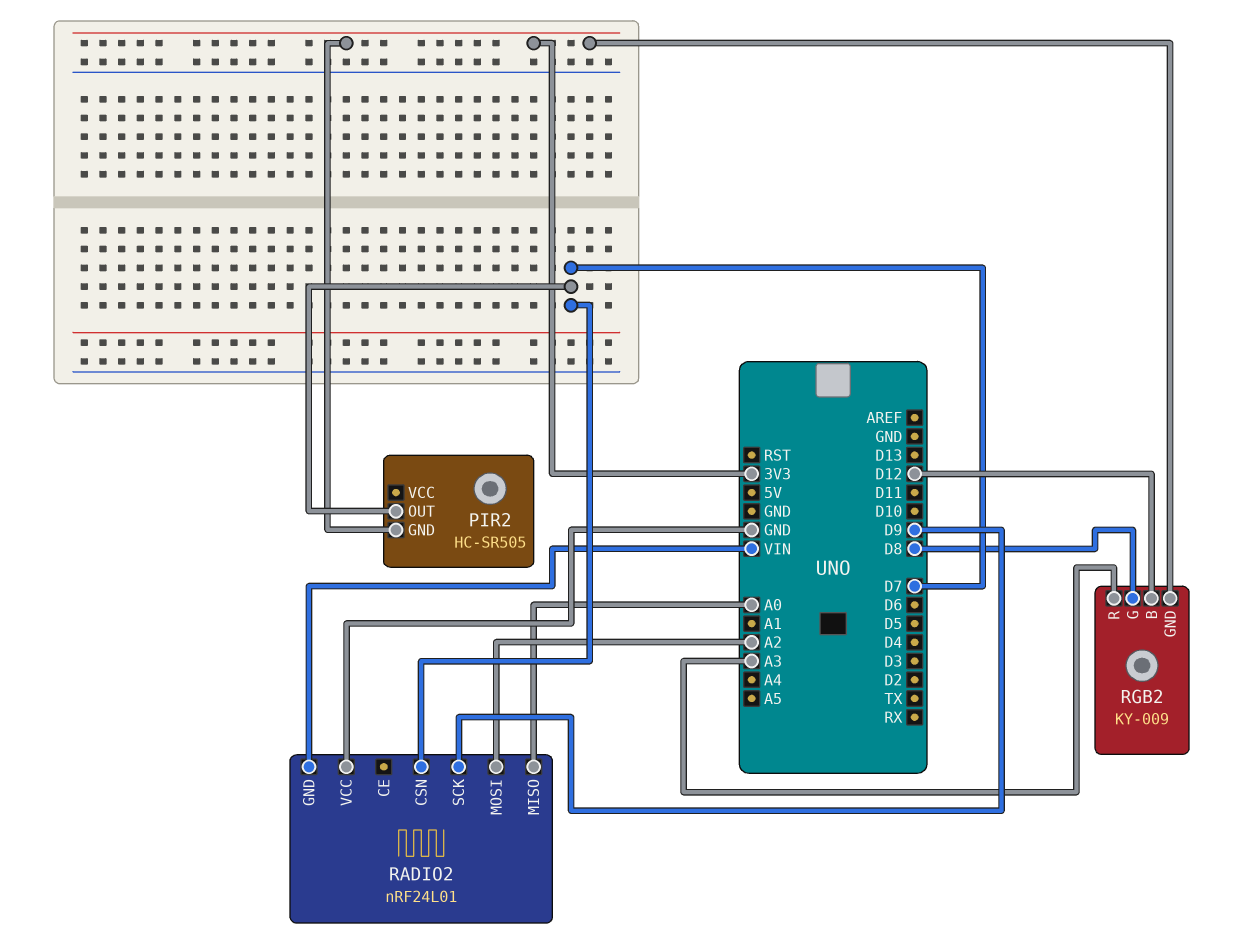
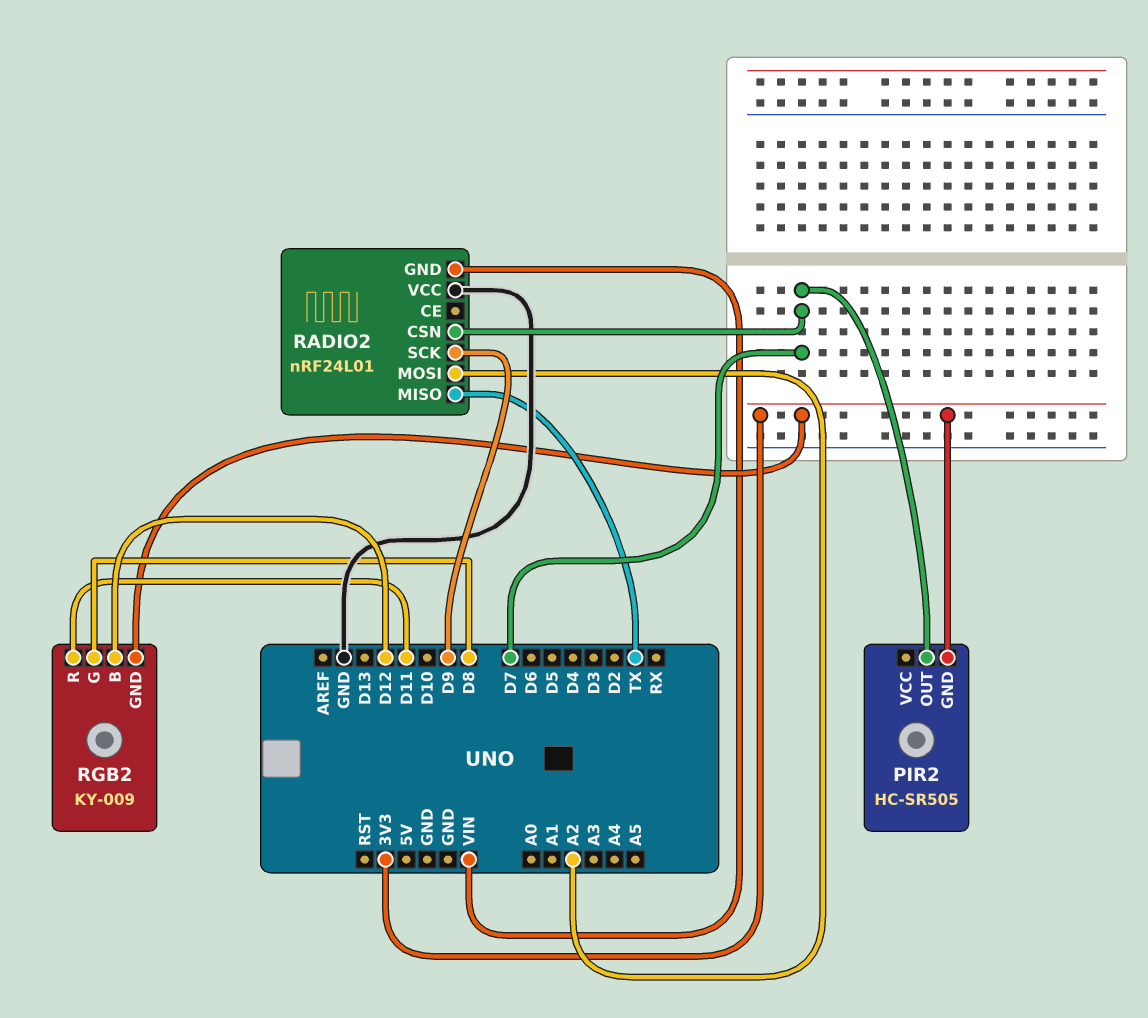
RADIO2 pin MISO: A0 -> TX
RGB2 pin R: A3 -> D11

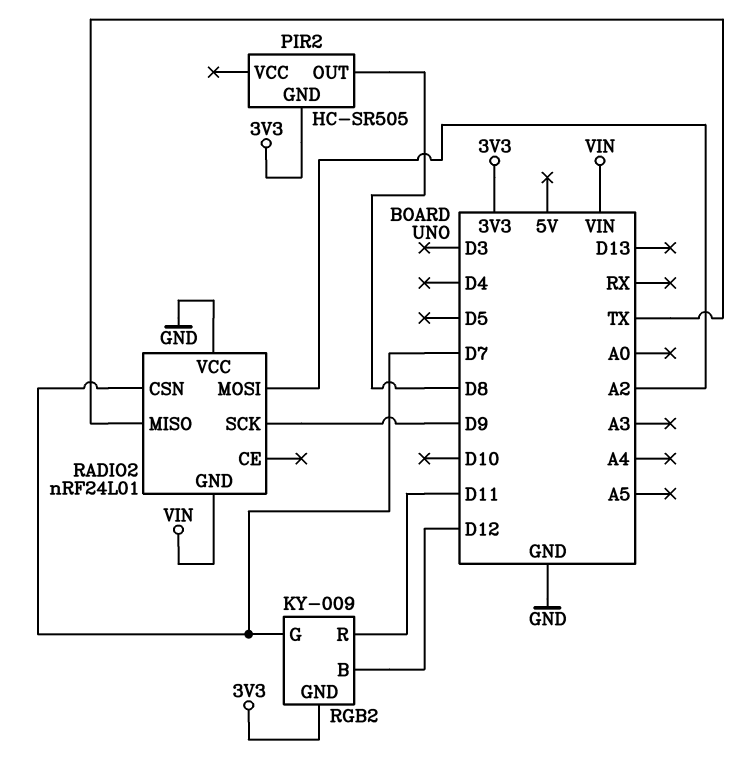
PIR2 pin OUT: D7 -> D8
RGB2 pin G: D8 -> D7

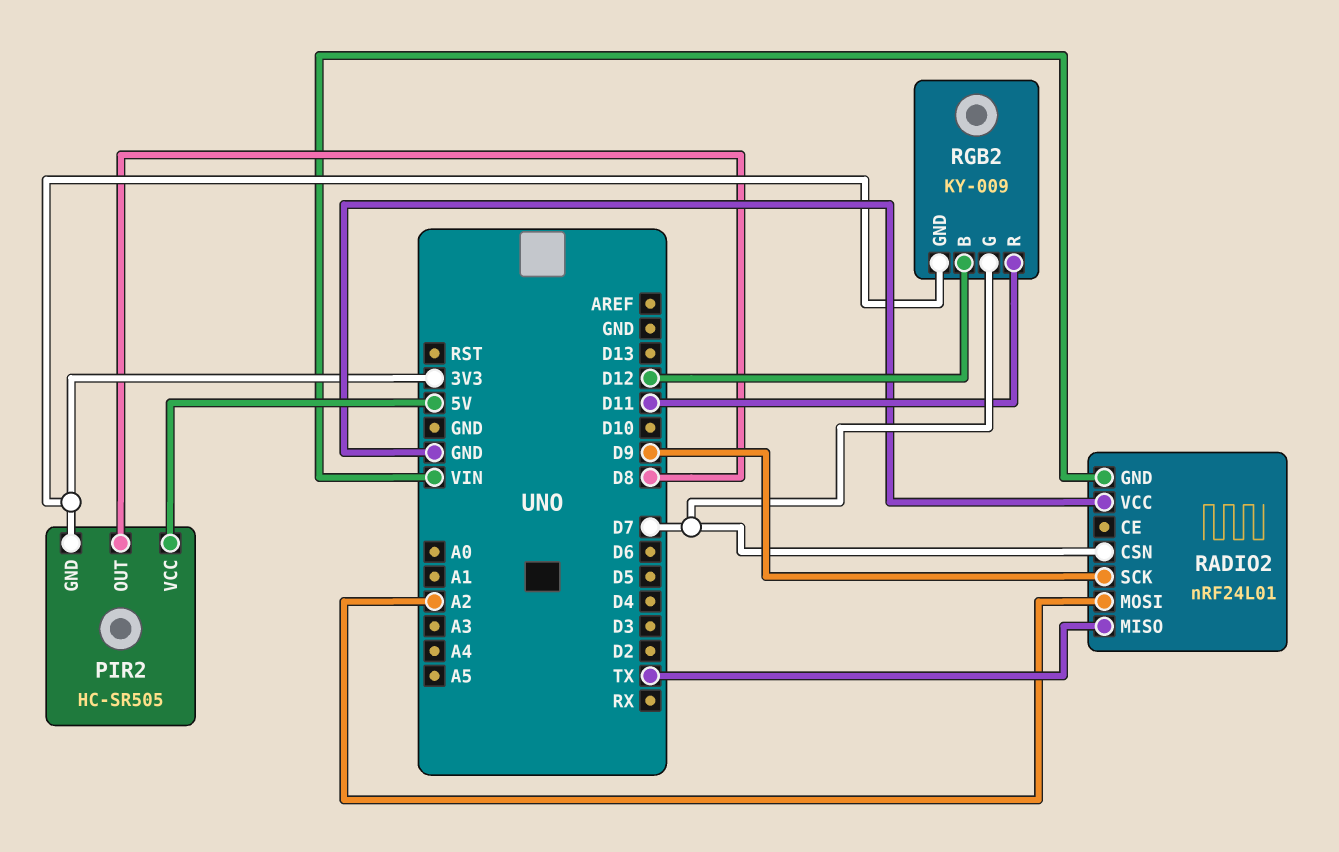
PIR2 pin VCC: none -> 5V

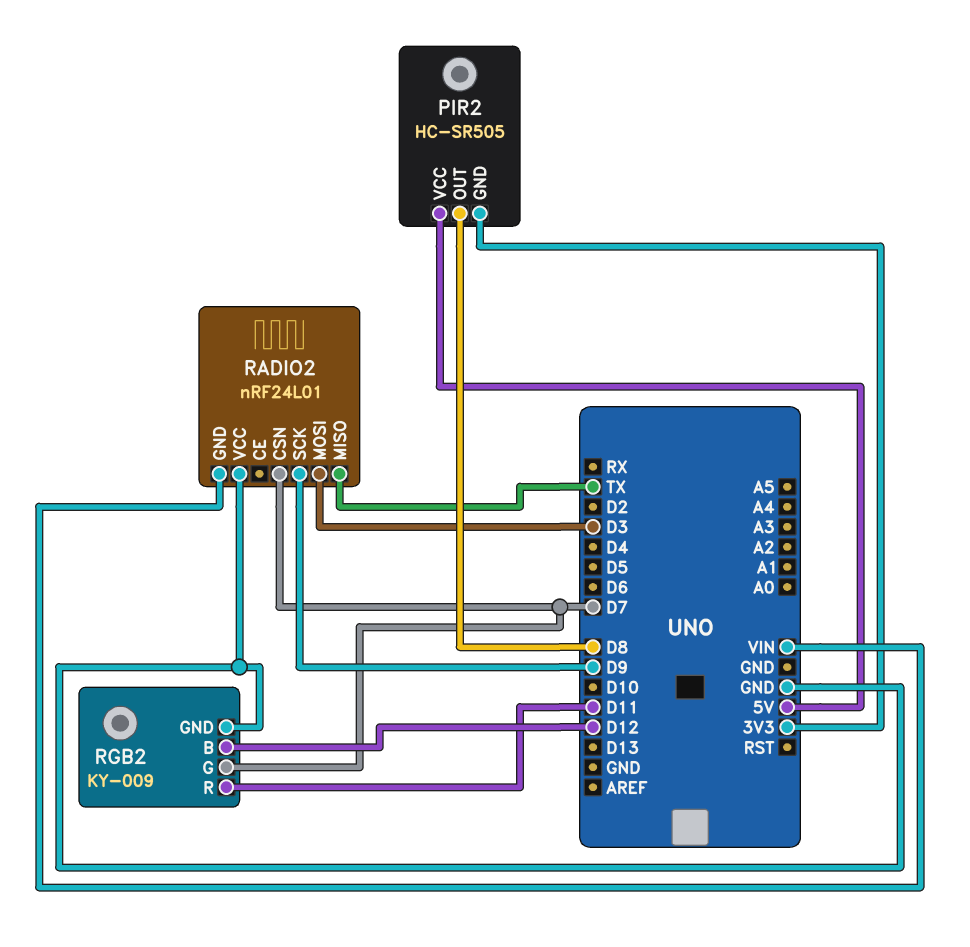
RADIO2 pin MOSI: A2 -> D3
RGB2 pin GND: 3V3 -> GND

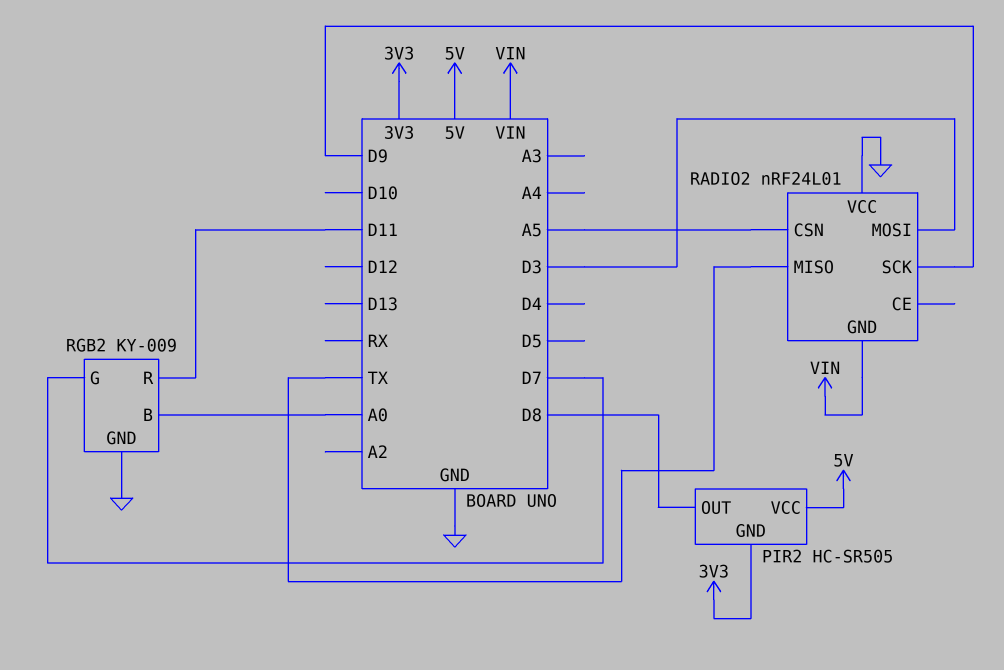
RADIO2 pin CSN: D7 -> A5
RGB2 pin B: D12 -> A0

